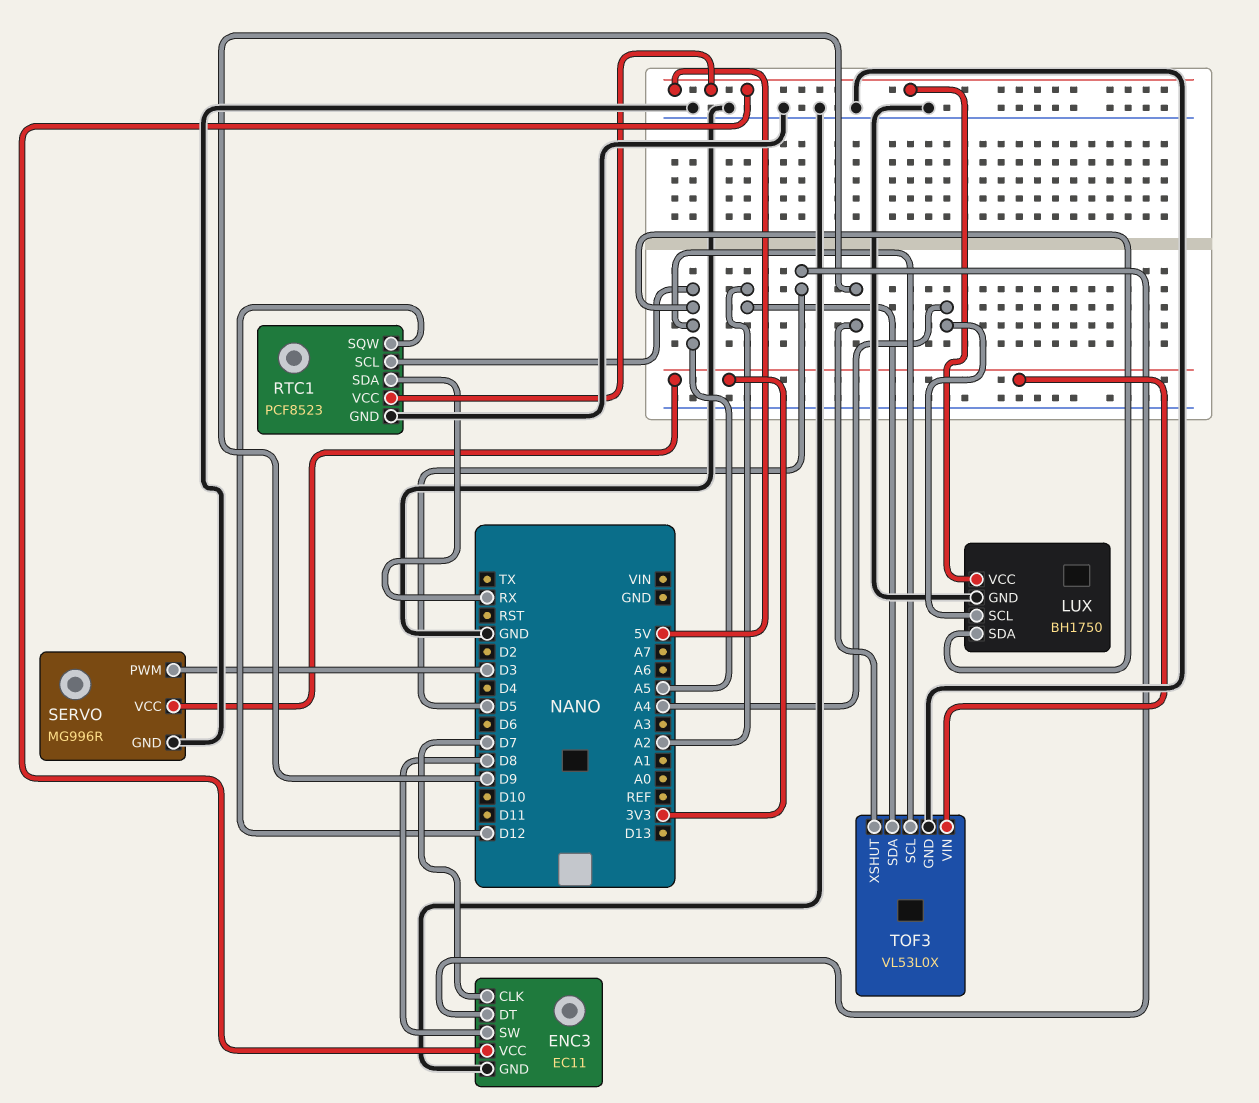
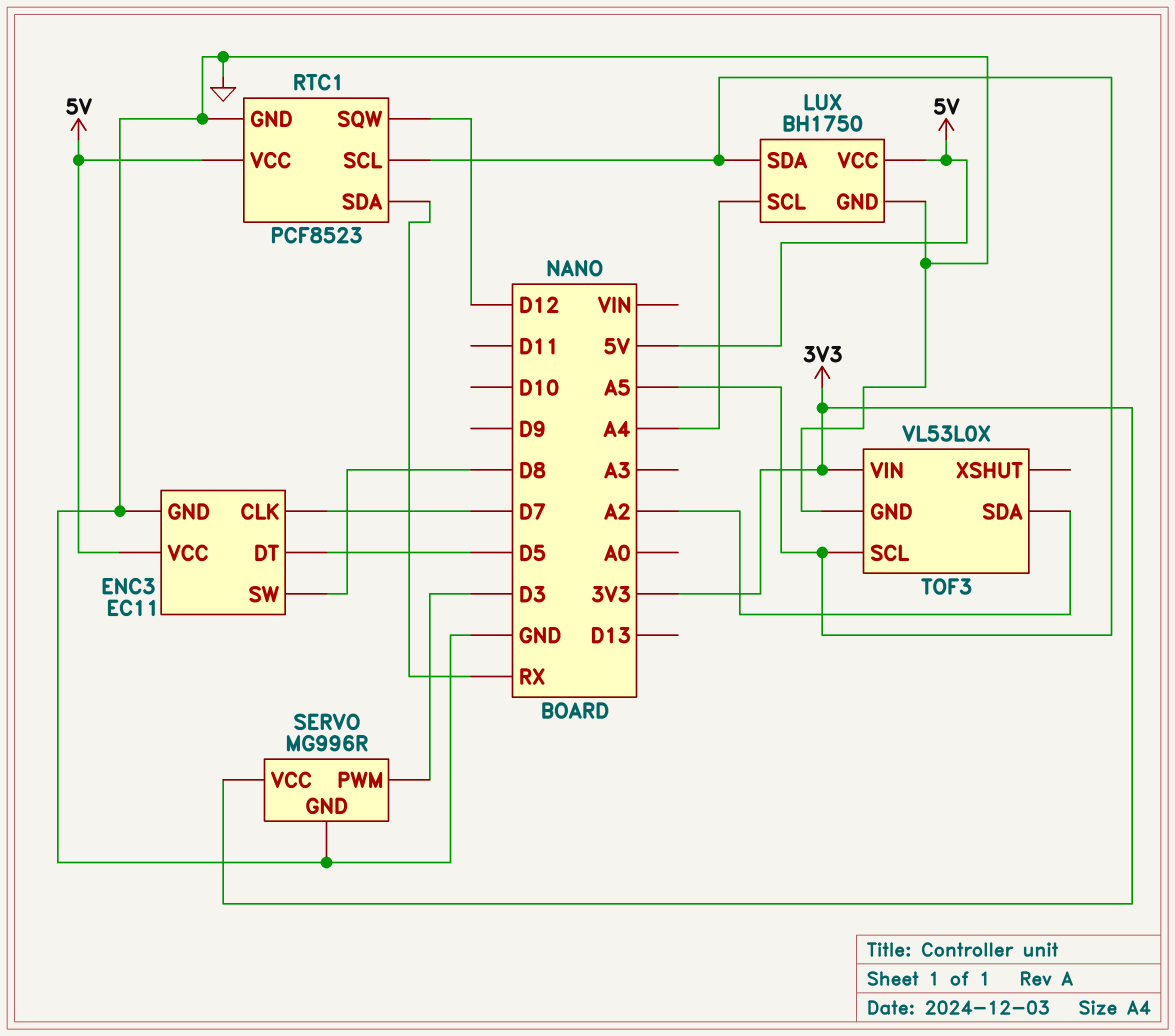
TOF3 pin XSHUT: D9 -> none

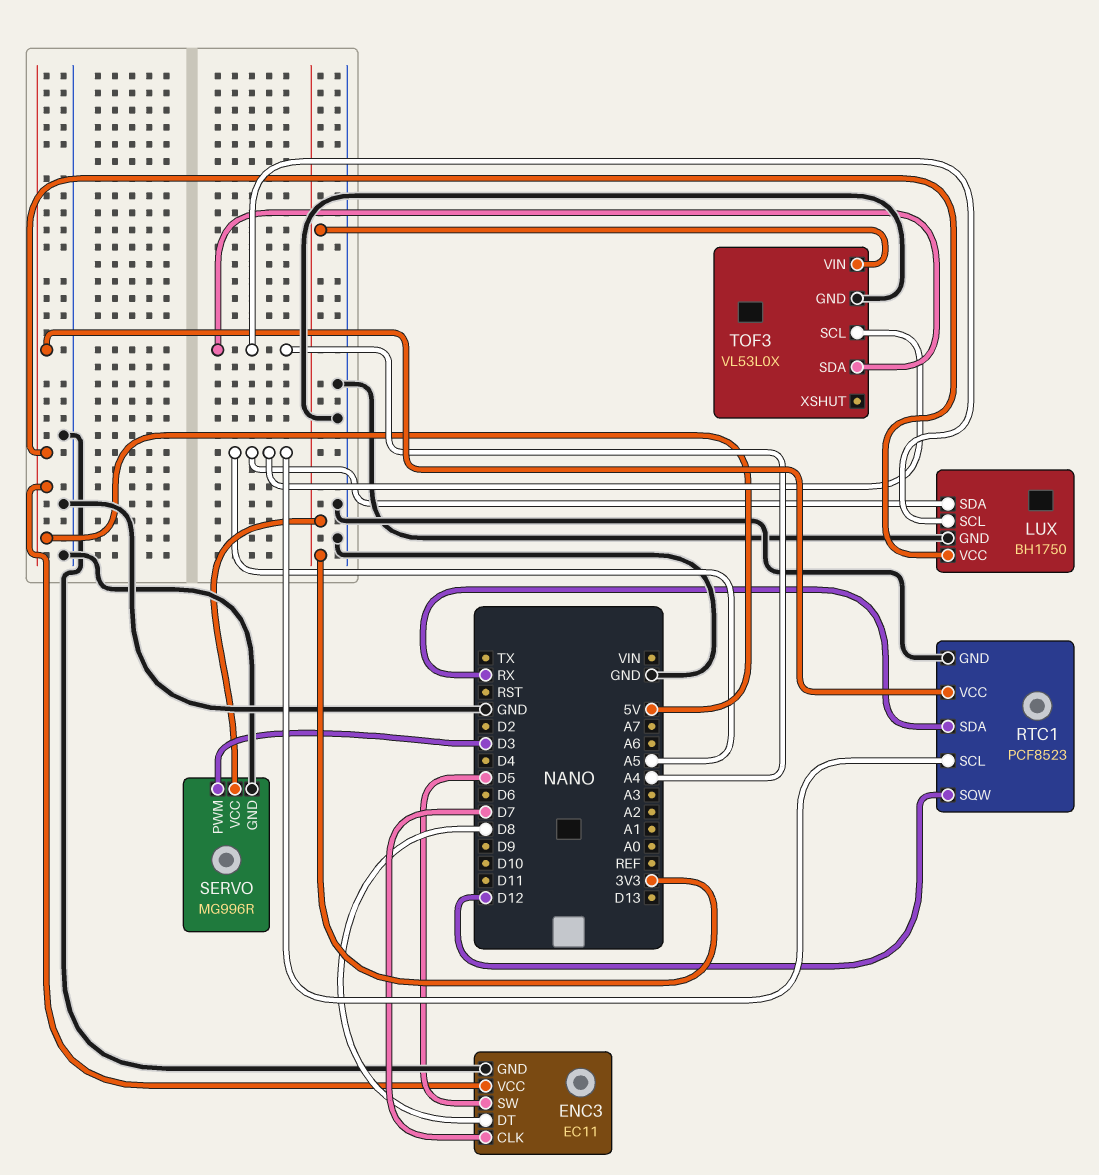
ENC3 pin DT: D5 -> D8
ENC3 pin SW: D8 -> D5
TOF3 pin SDA: A2 -> A4

